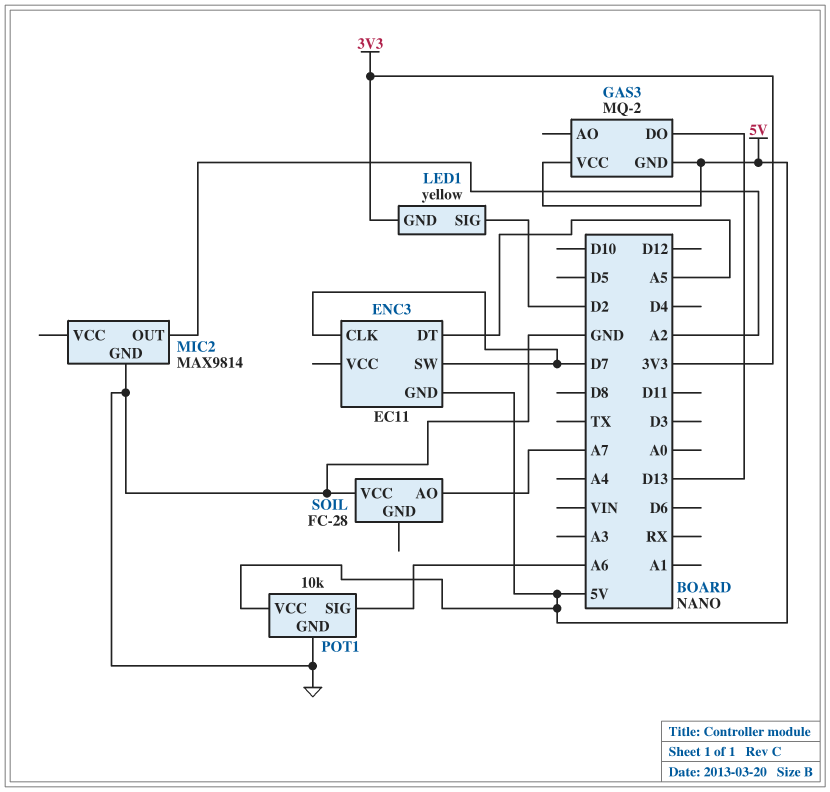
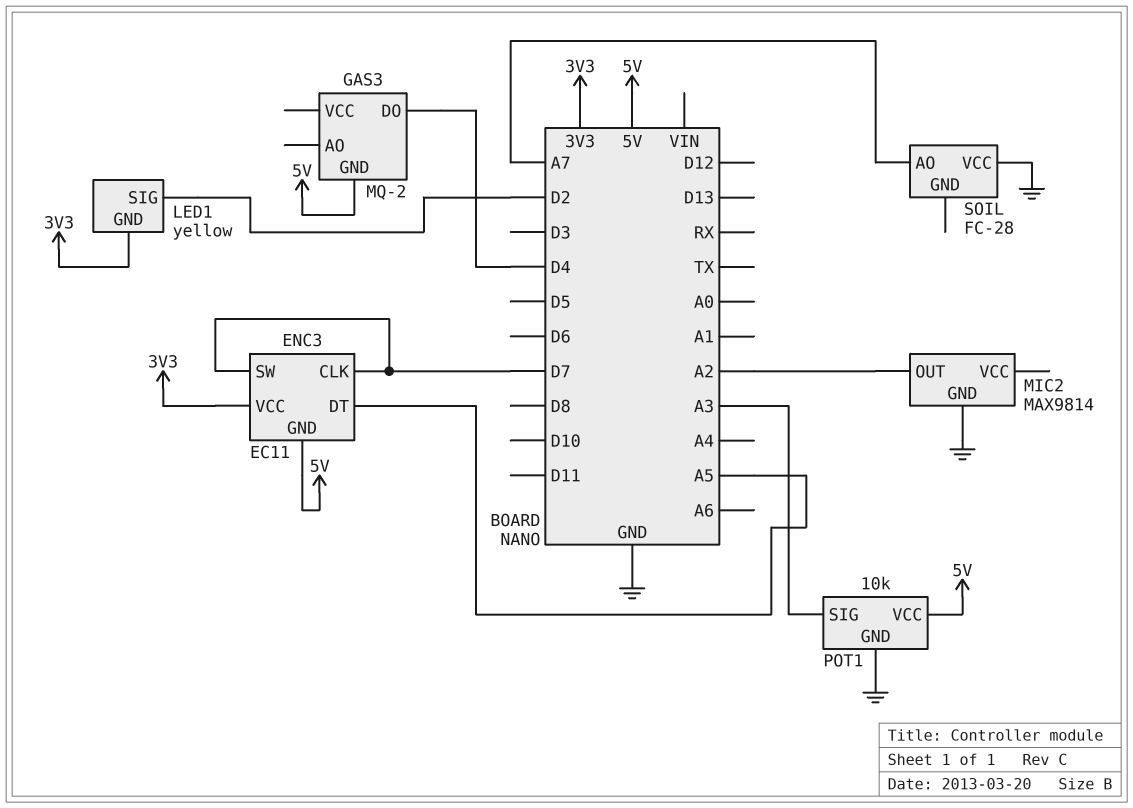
ENC3 pin VCC: none -> 3V3
GAS3 pin DO: D13 -> D4
GAS3 pin VCC: 5V -> none
POT1 pin SIG: A6 -> A3

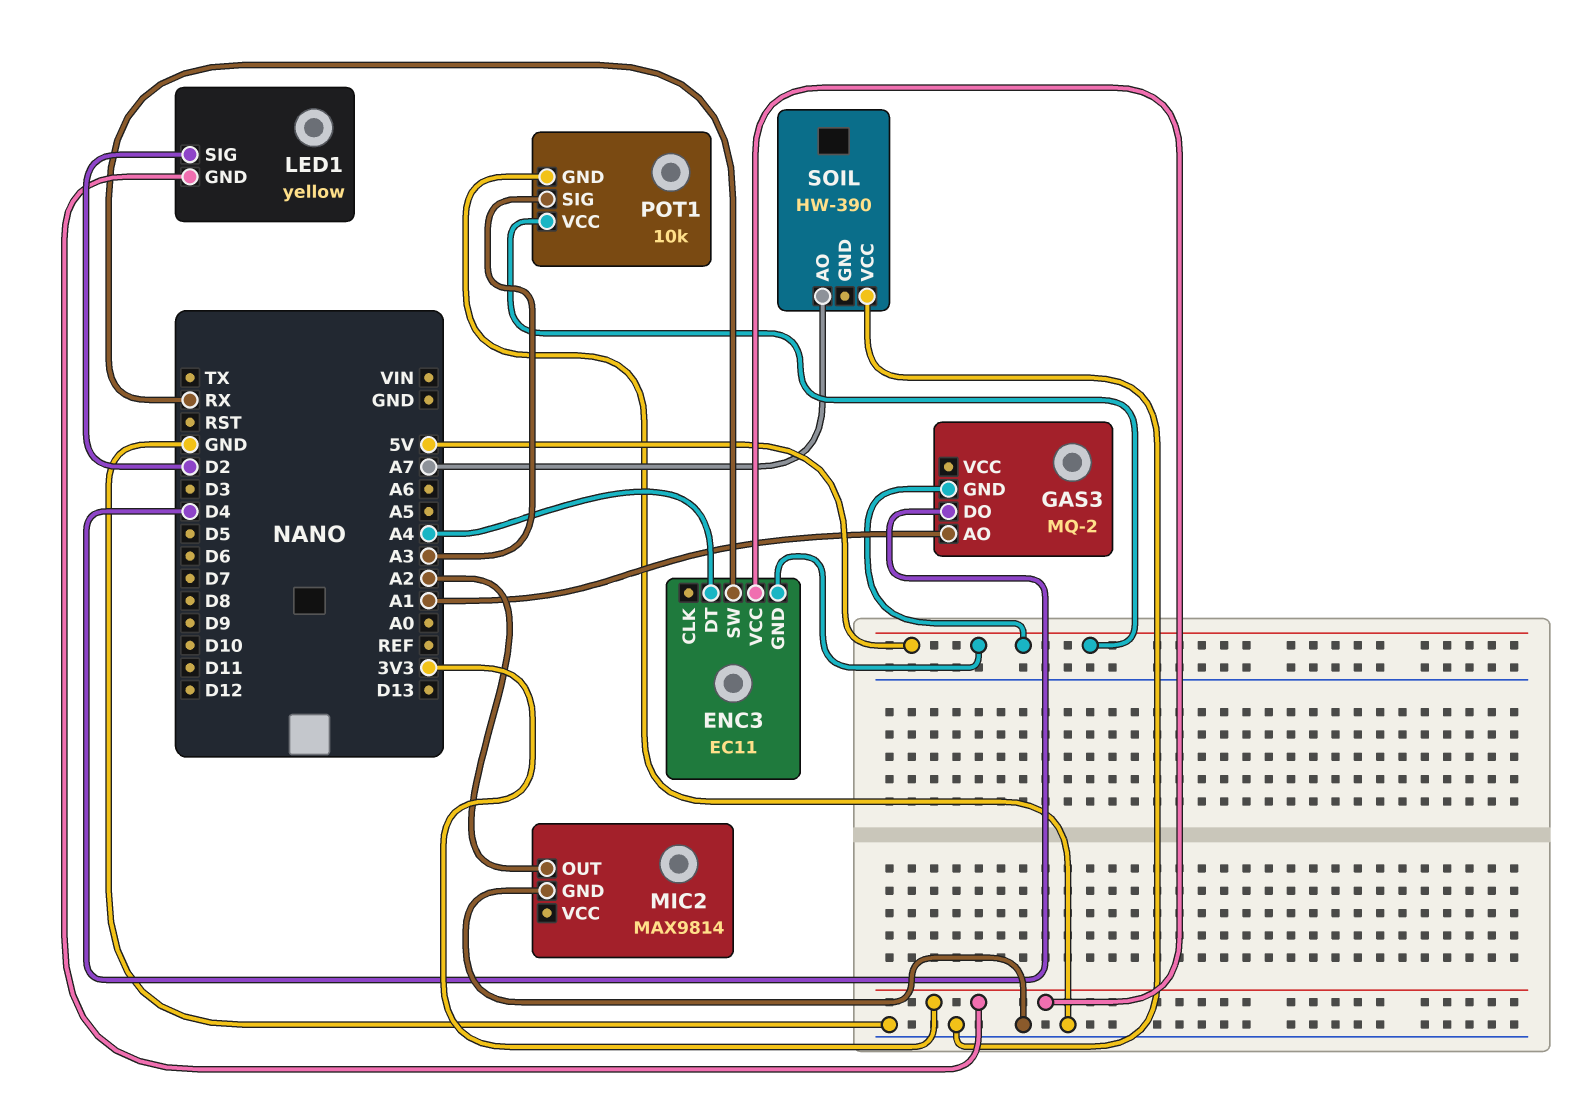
ENC3 pin CLK: D7 -> none
ENC3 pin DT: A5 -> A4
ENC3 pin SW: D7 -> RX
GAS3 pin AO: none -> A1
SOIL: FC-28 -> HW-390

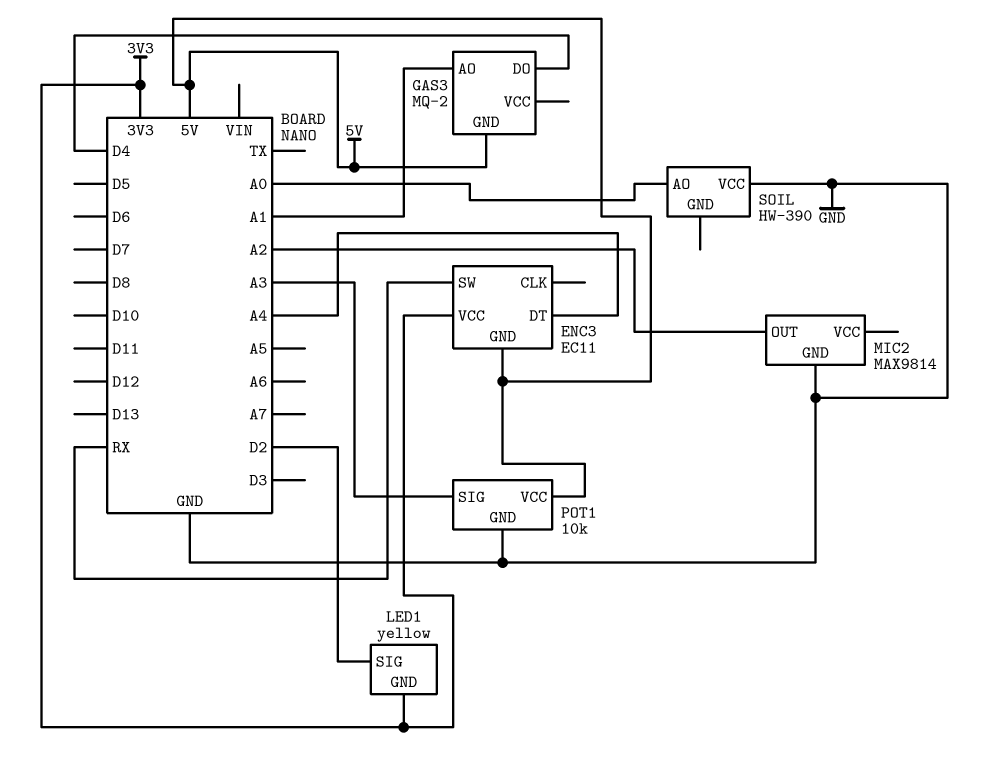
SOIL pin AO: A7 -> A0

